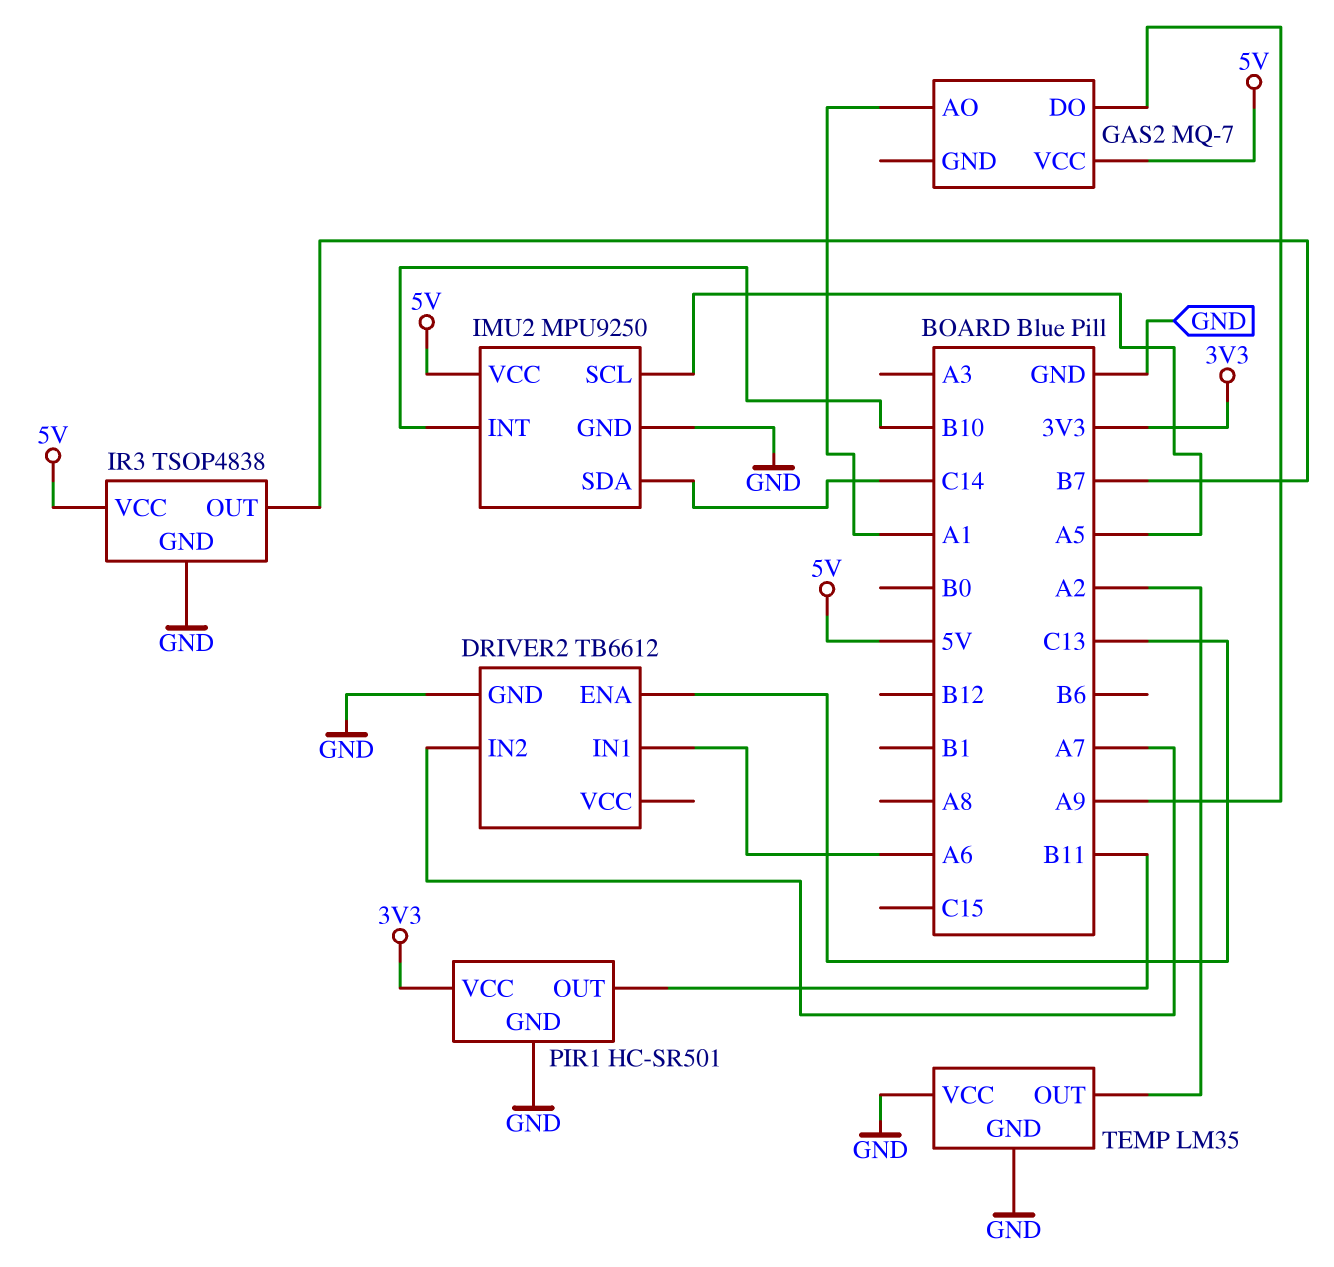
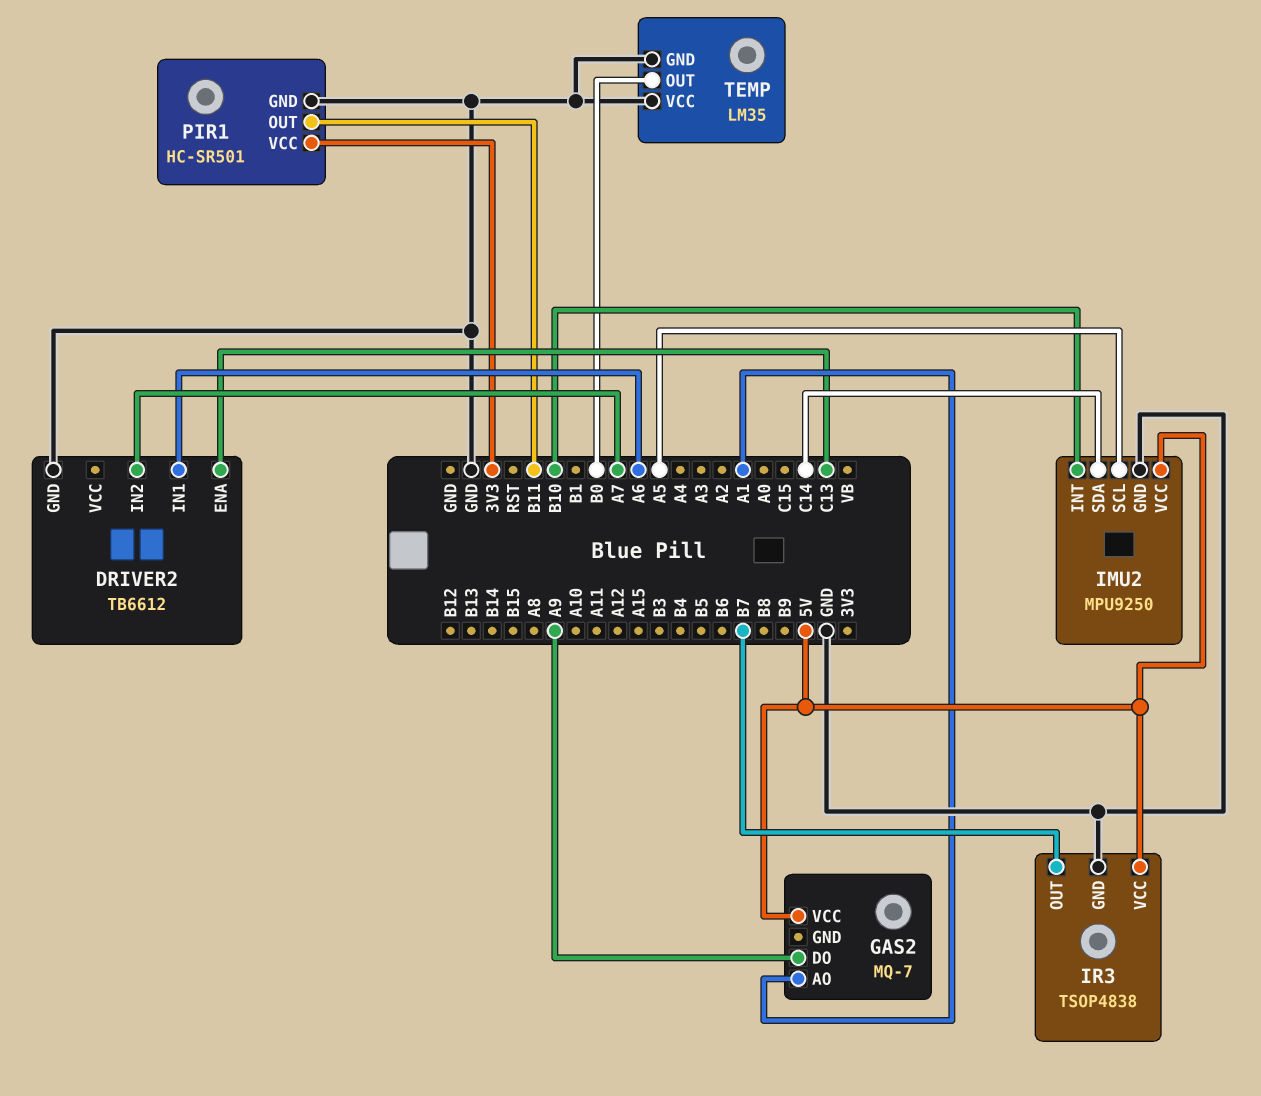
TEMP pin OUT: A2 -> B0

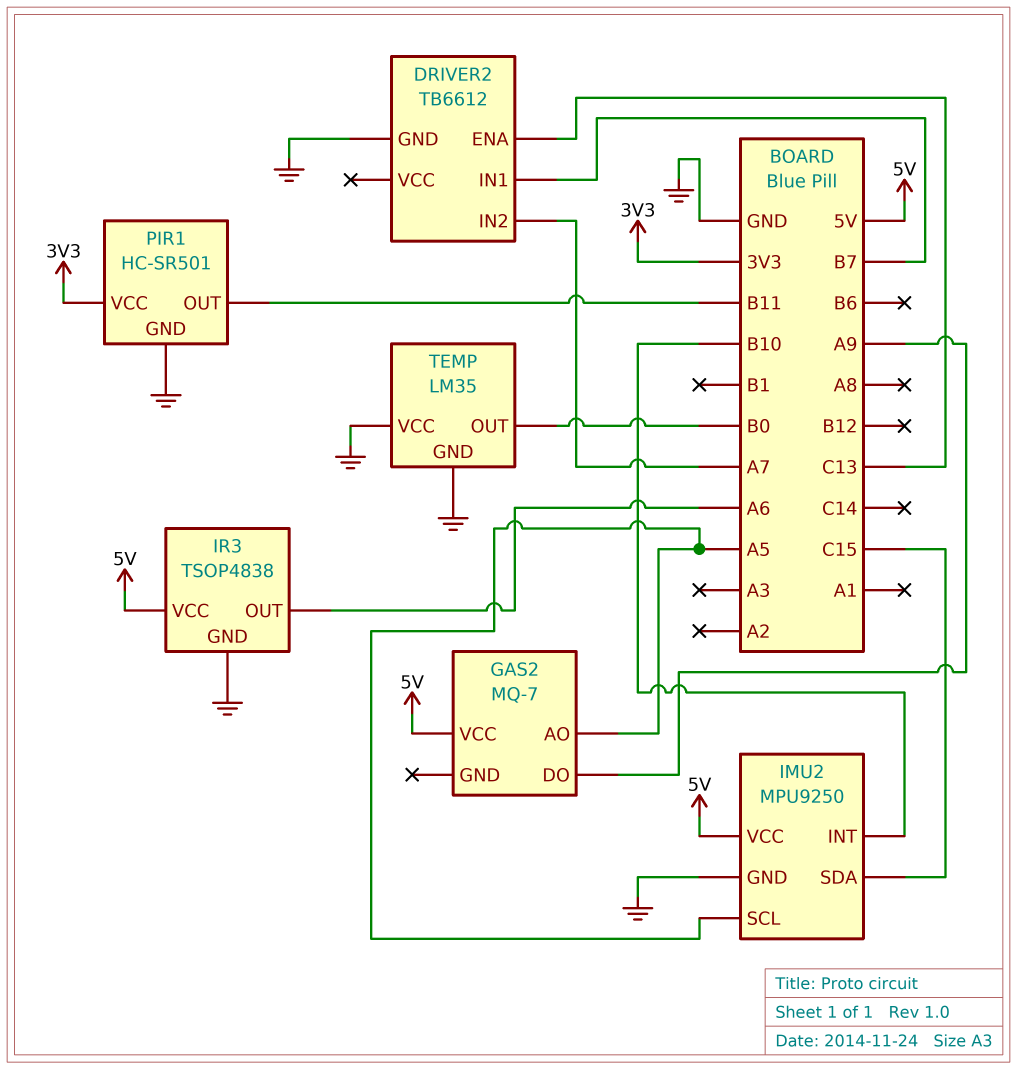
DRIVER2 pin IN1: A6 -> B7
GAS2 pin AO: A1 -> A5
IMU2 pin SDA: C14 -> C15
IR3 pin OUT: B7 -> A6

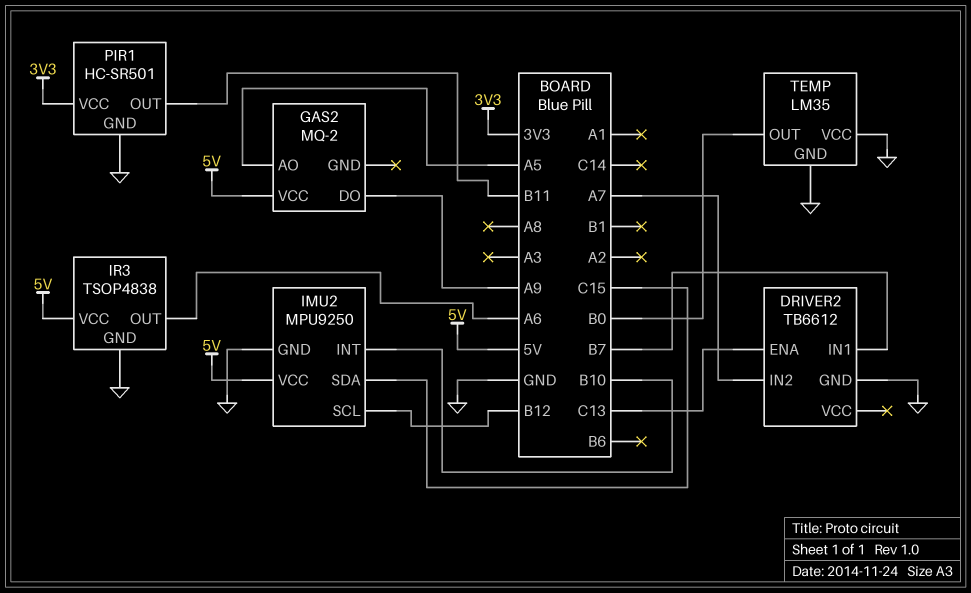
GAS2: MQ-7 -> MQ-2
IMU2 pin SCL: A5 -> B12

